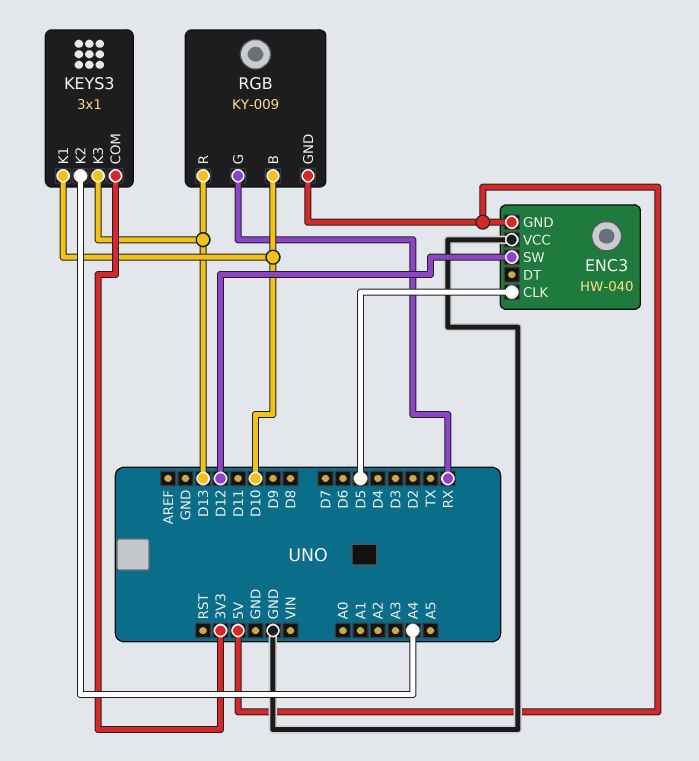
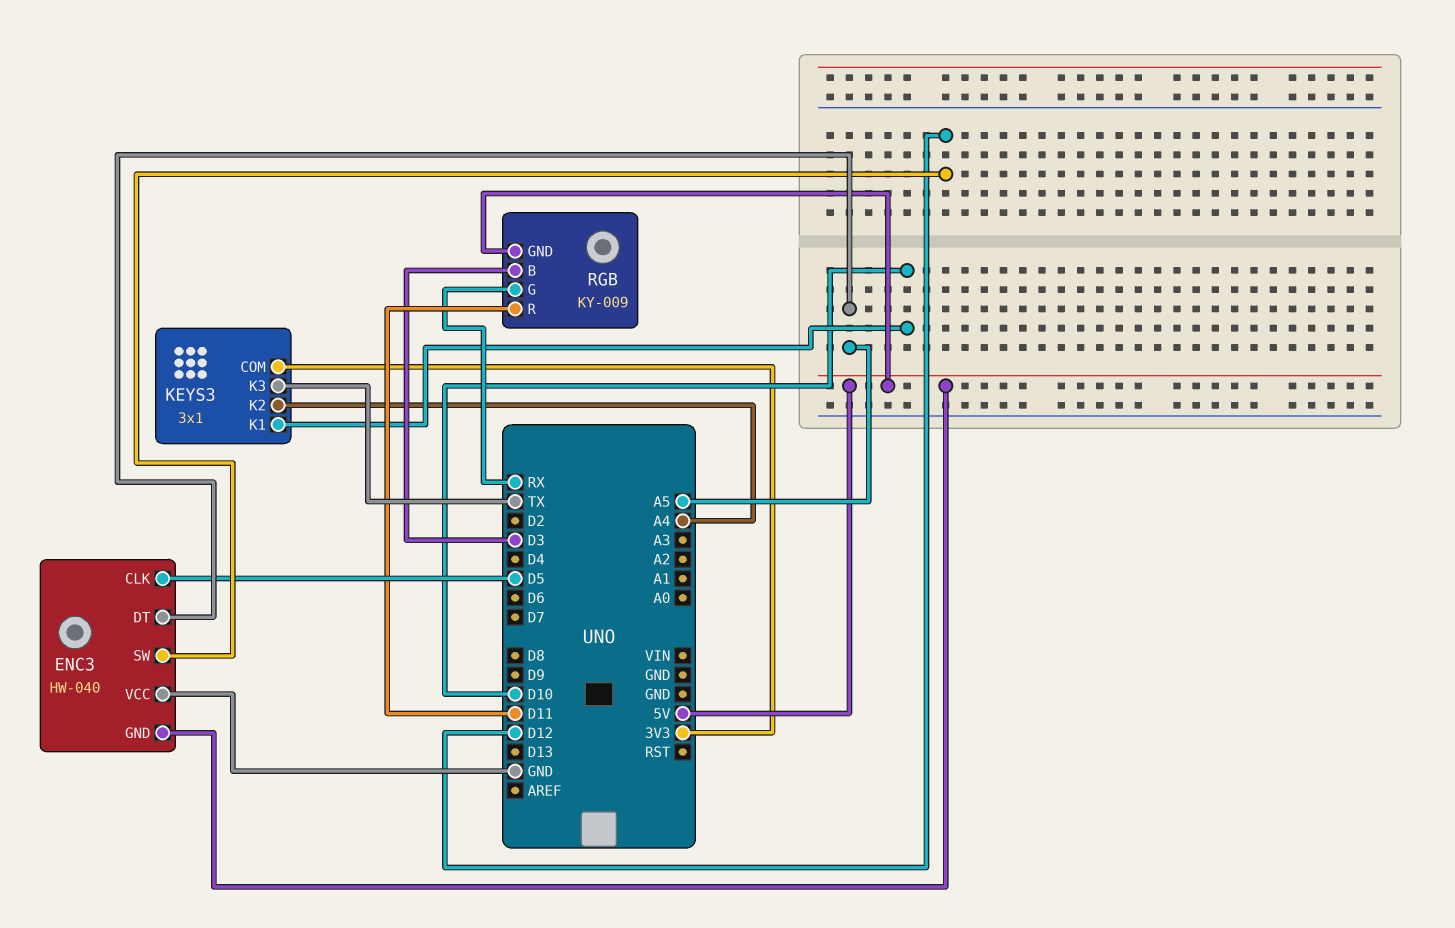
ENC3 pin DT: none -> A5
KEYS3 pin K3: D13 -> TX
RGB pin B: D10 -> D3
RGB pin R: D13 -> D11

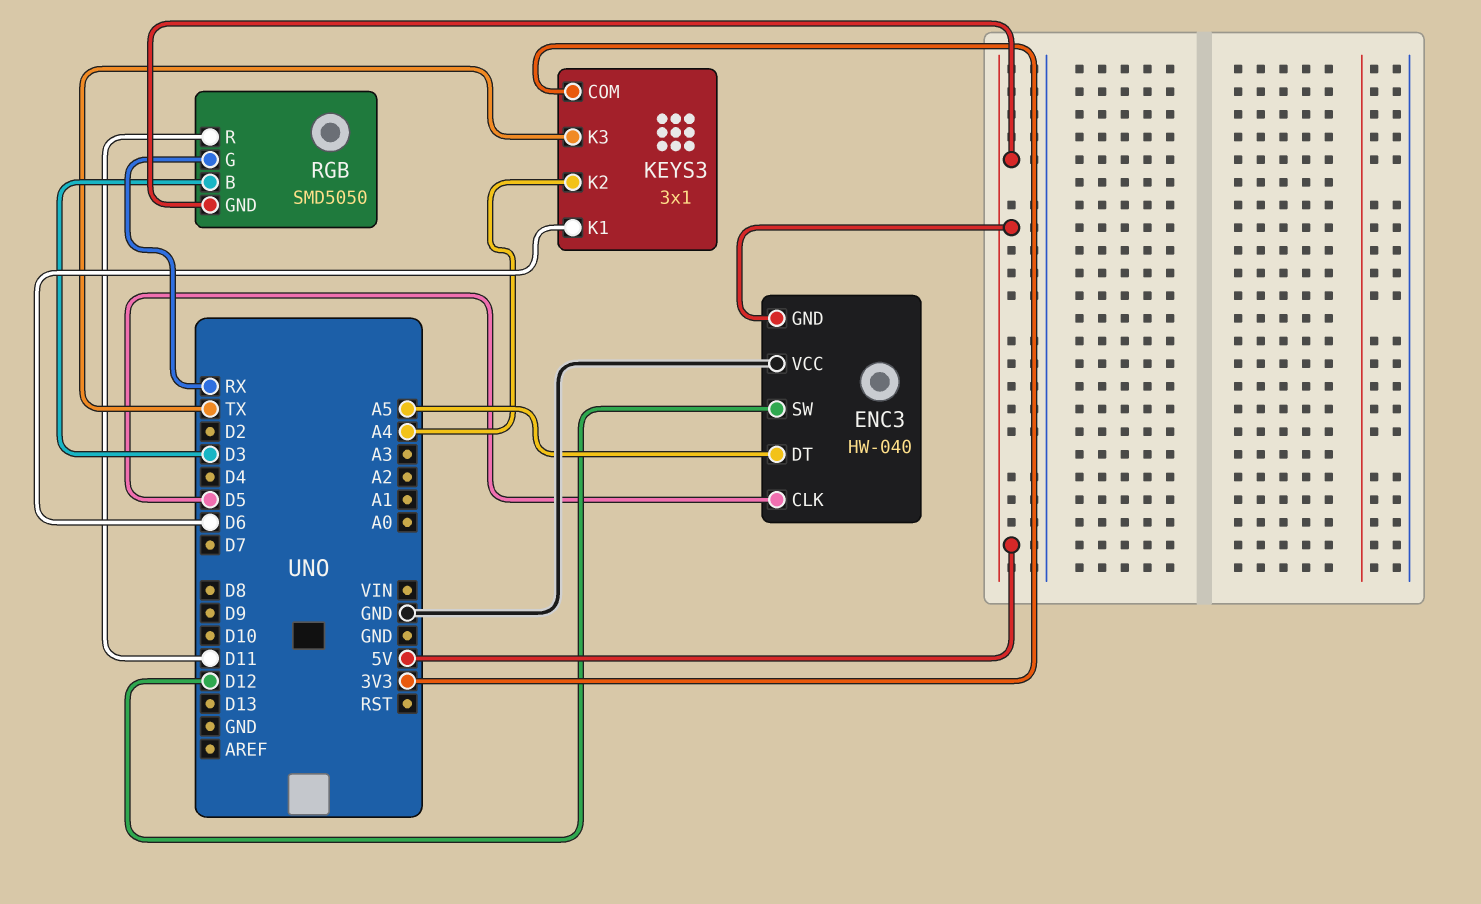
KEYS3 pin K1: D10 -> D6
RGB: KY-009 -> SMD5050

